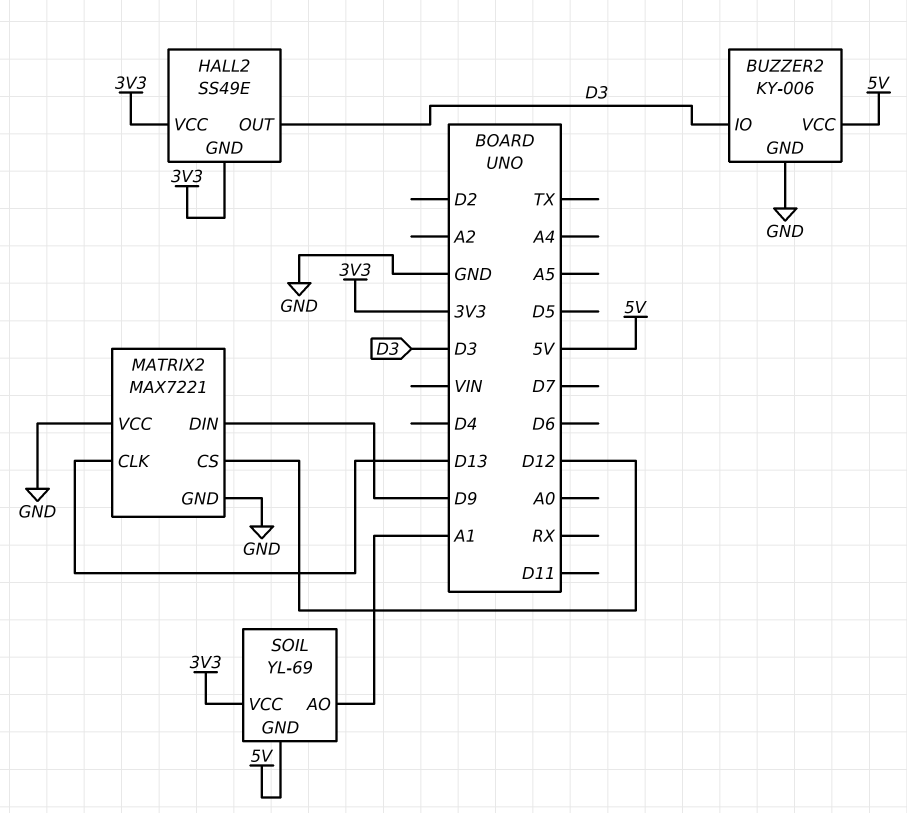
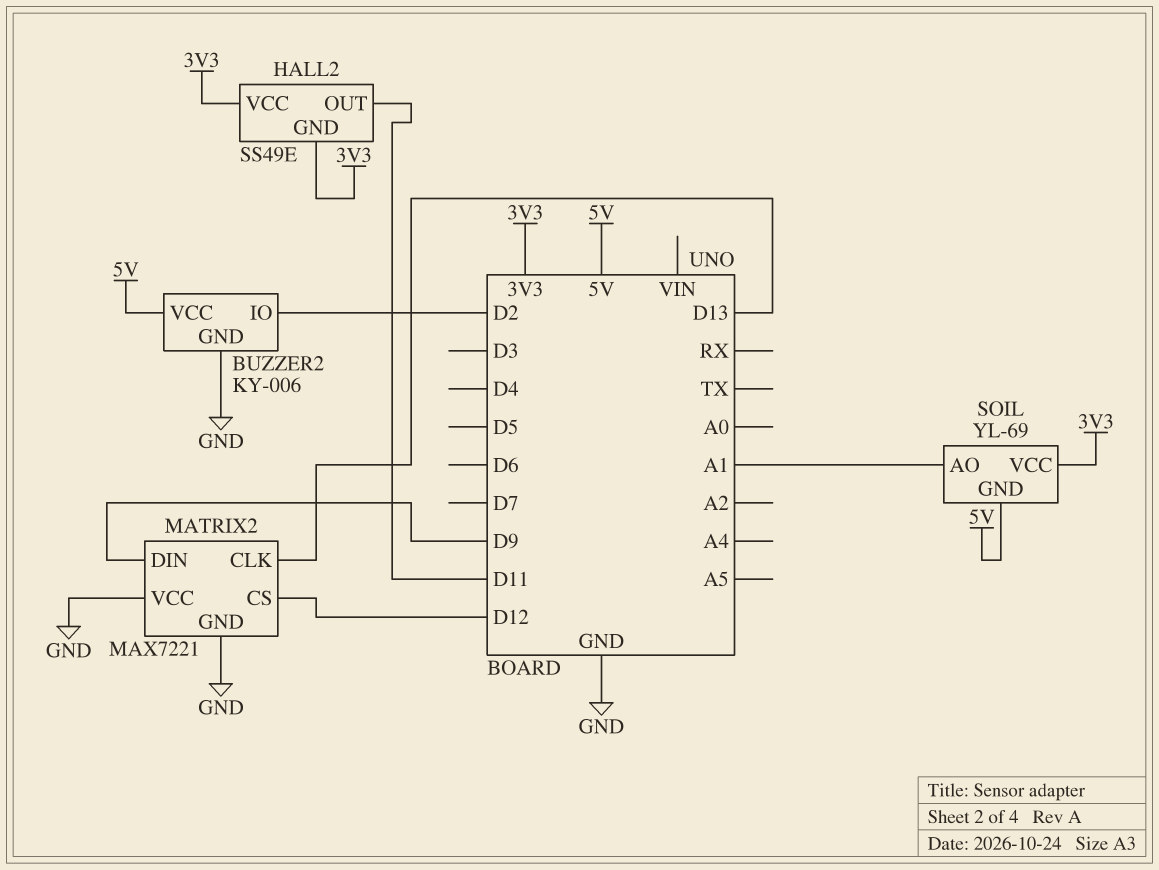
BUZZER2 pin IO: D3 -> D2
HALL2 pin OUT: D3 -> D11

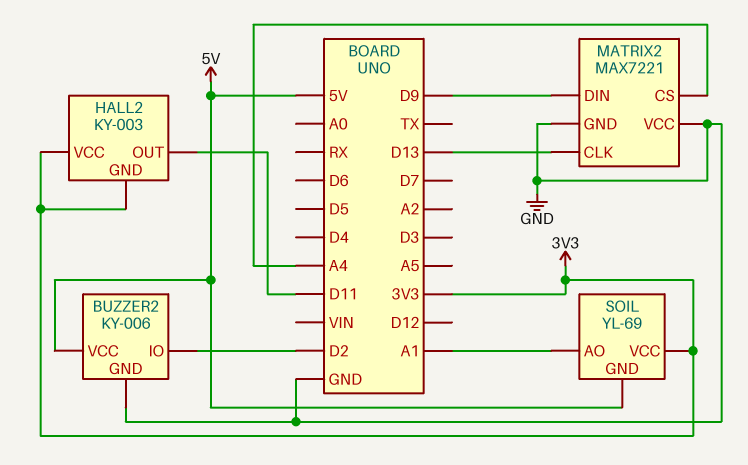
HALL2: SS49E -> KY-003
MATRIX2 pin CS: D12 -> A4

